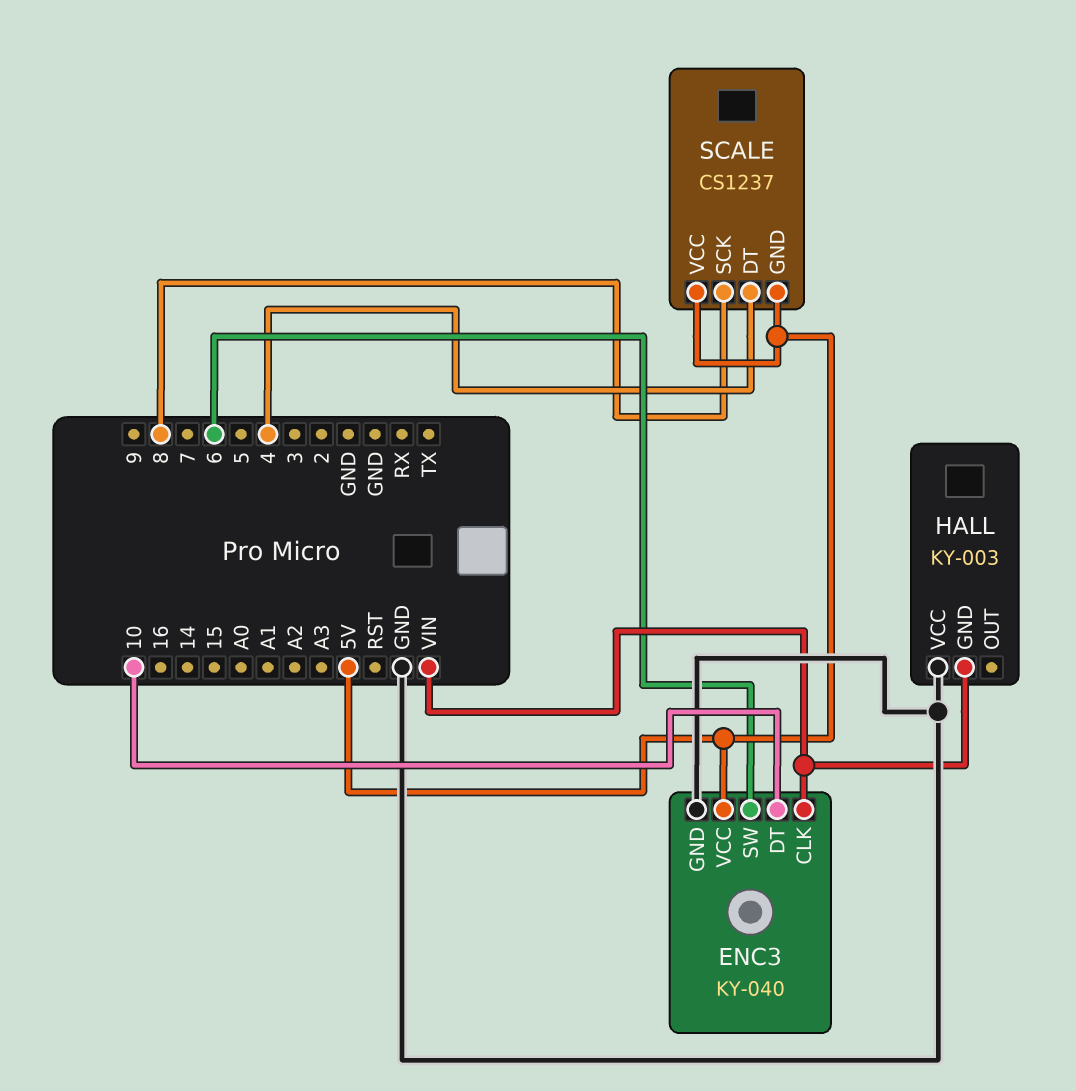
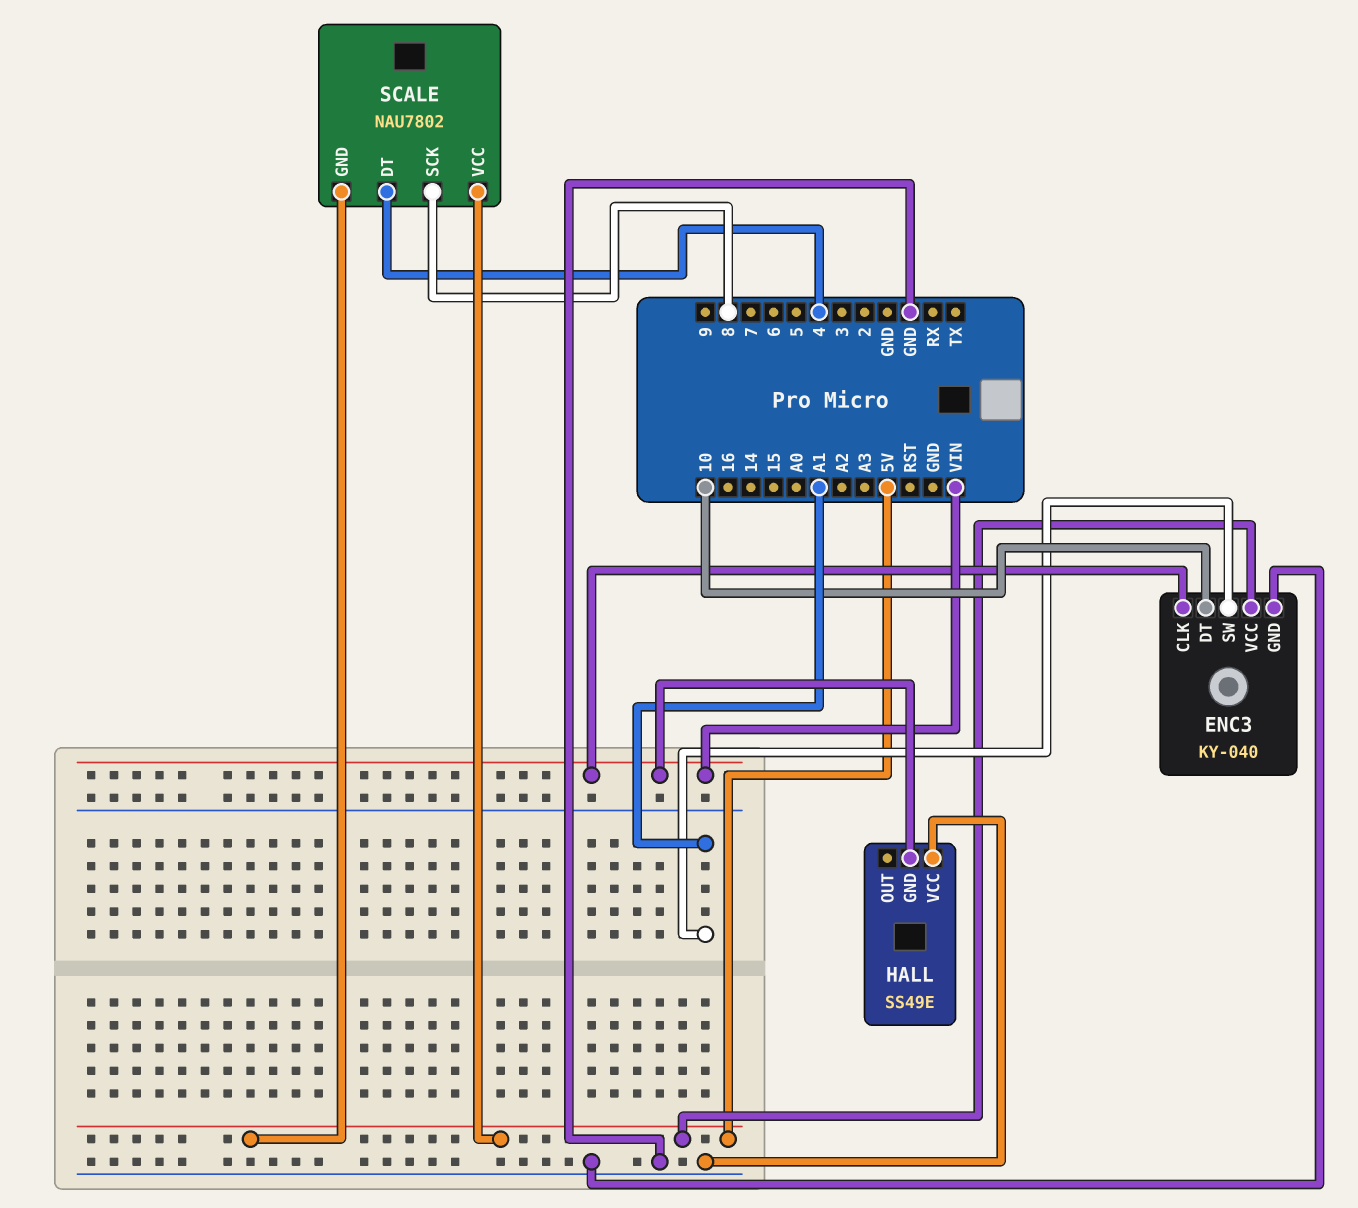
ENC3 pin SW: 6 -> A1
HALL: KY-003 -> SS49E
SCALE: CS1237 -> NAU7802

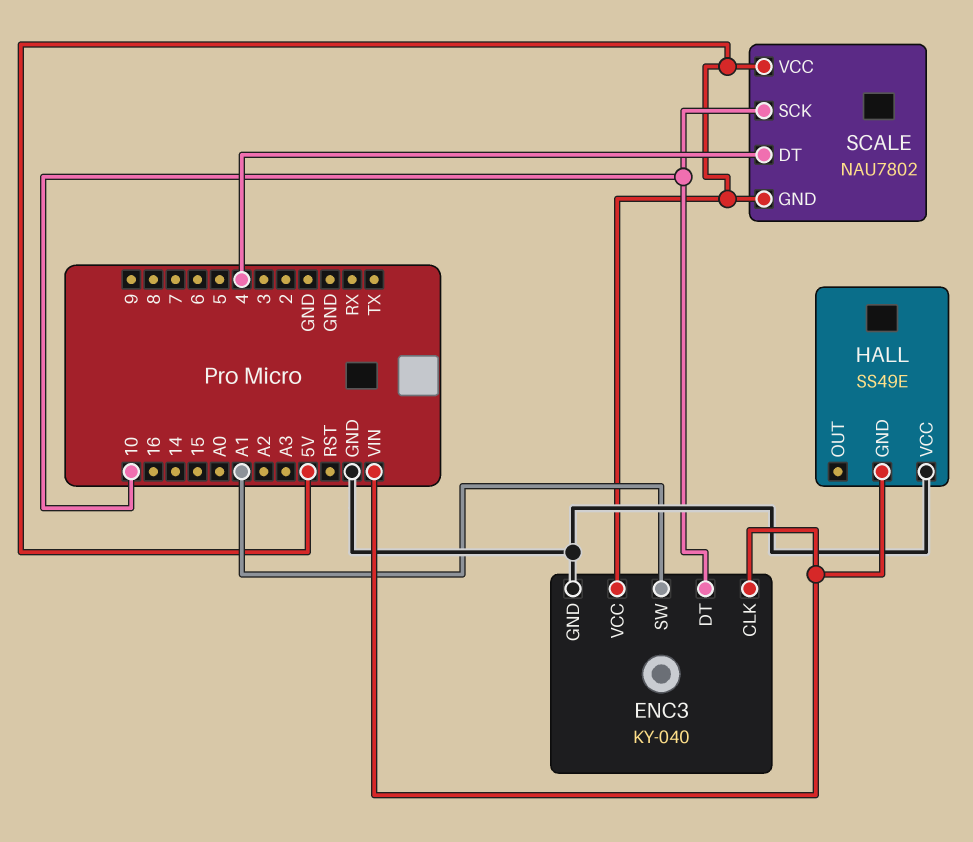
SCALE pin SCK: 8 -> 10

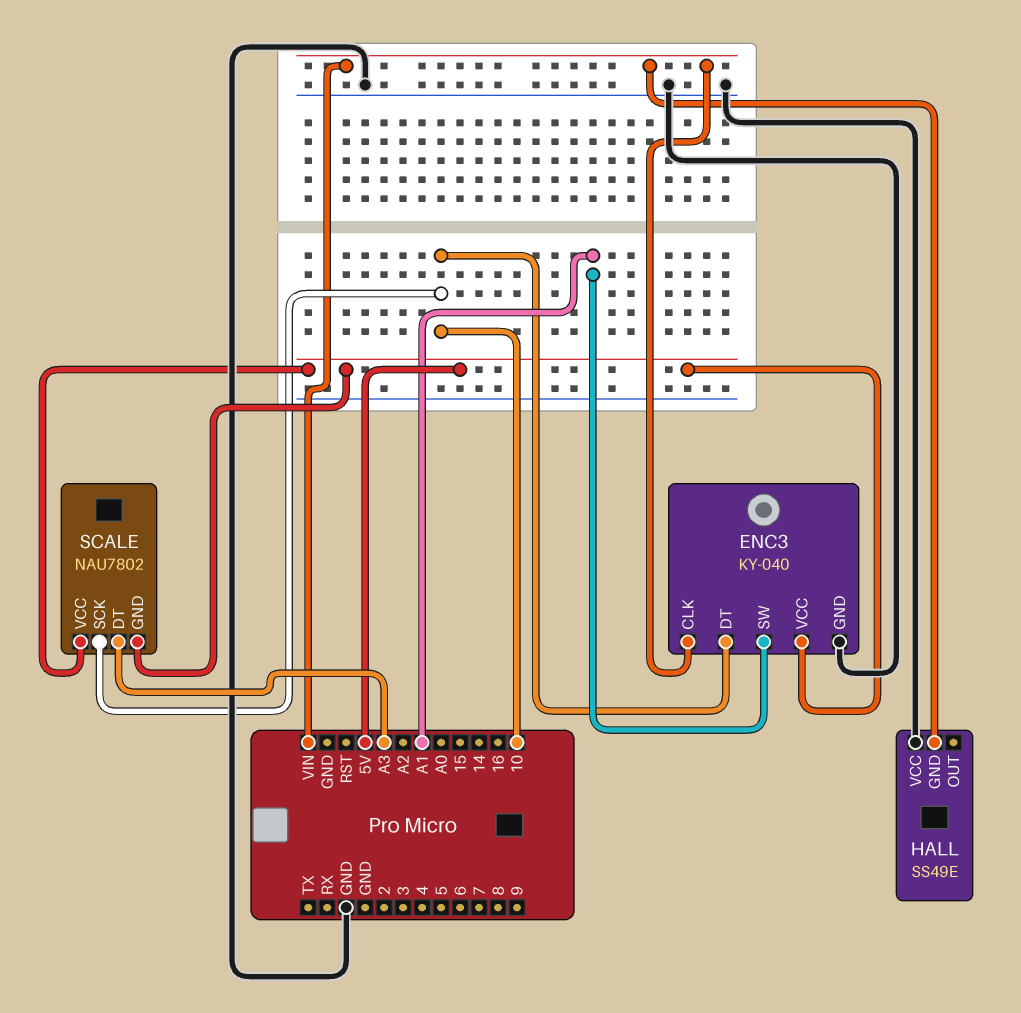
SCALE pin DT: 4 -> A3

